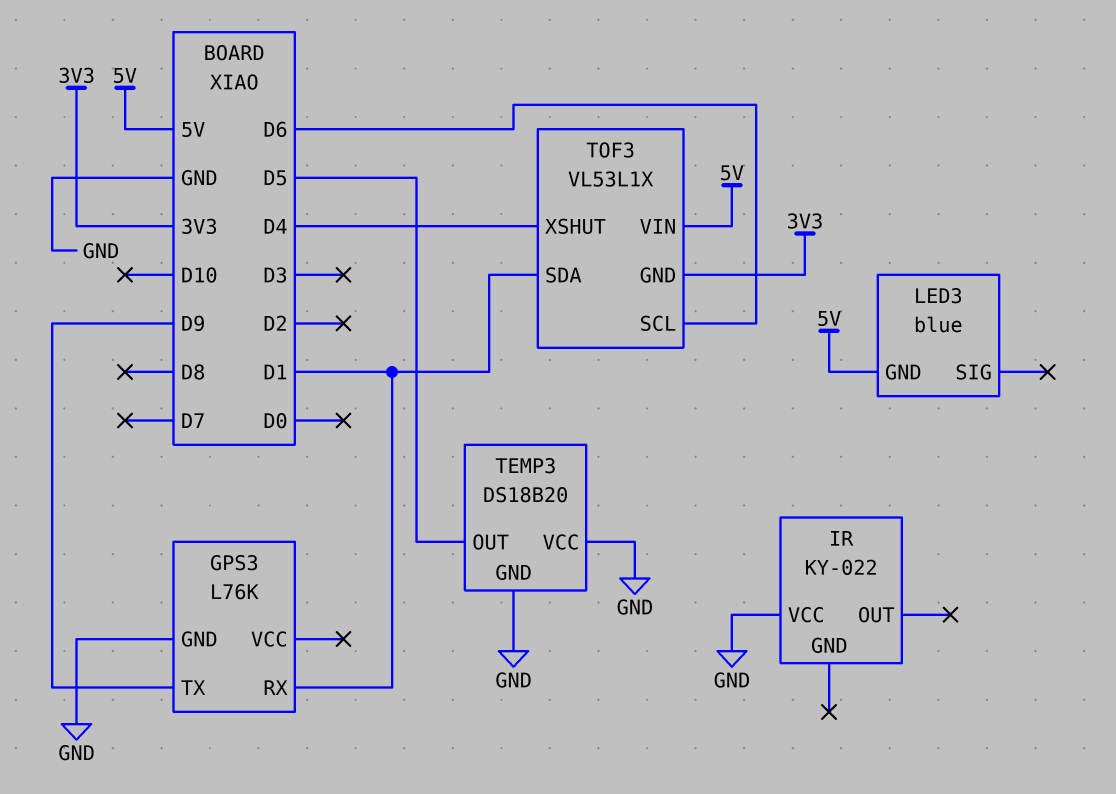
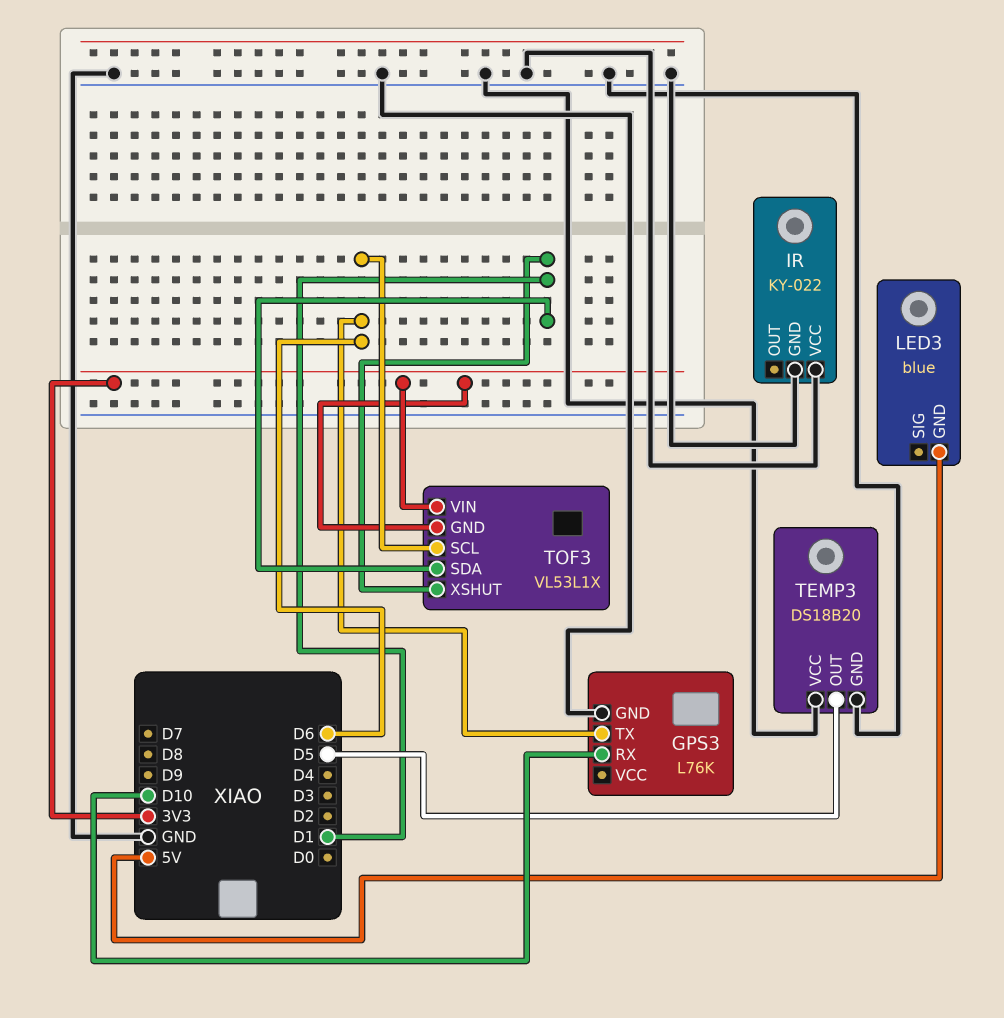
GPS3 pin RX: D1 -> D10
GPS3 pin TX: D9 -> D6
IR pin GND: none -> GND
TOF3 pin VIN: 5V -> 3V3
TOF3 pin XSHUT: D4 -> D1

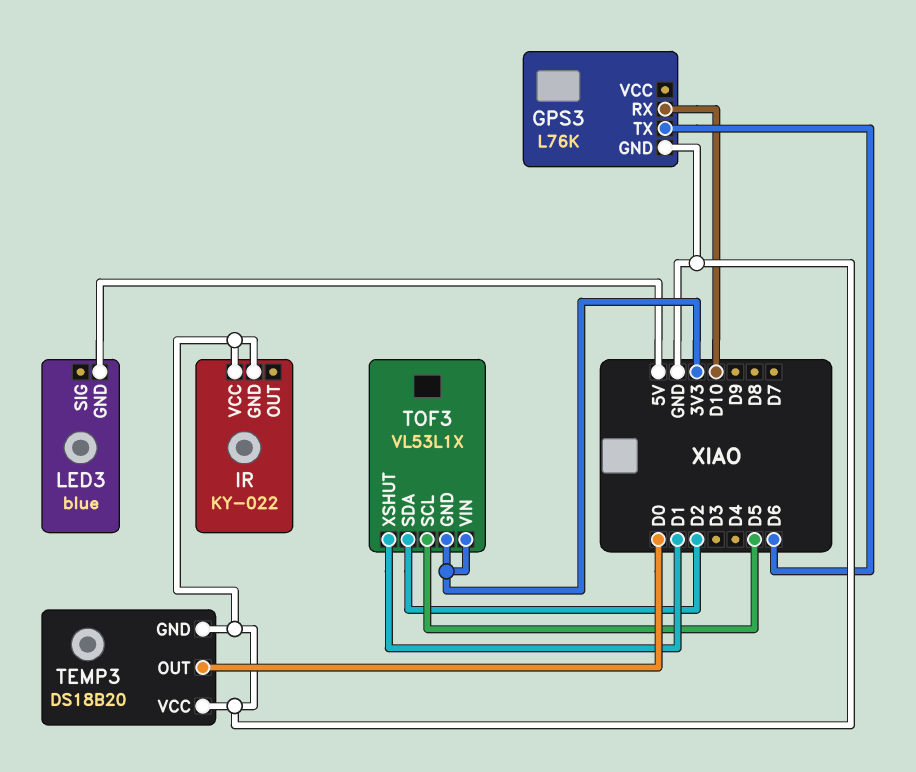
TEMP3 pin OUT: D5 -> D0
TOF3 pin SCL: D6 -> D5
TOF3 pin SDA: D1 -> D2

